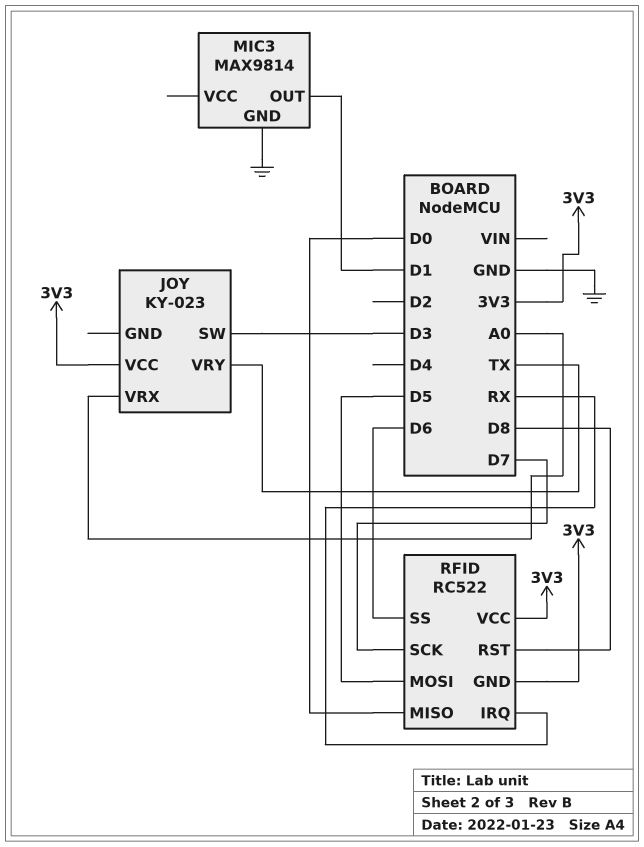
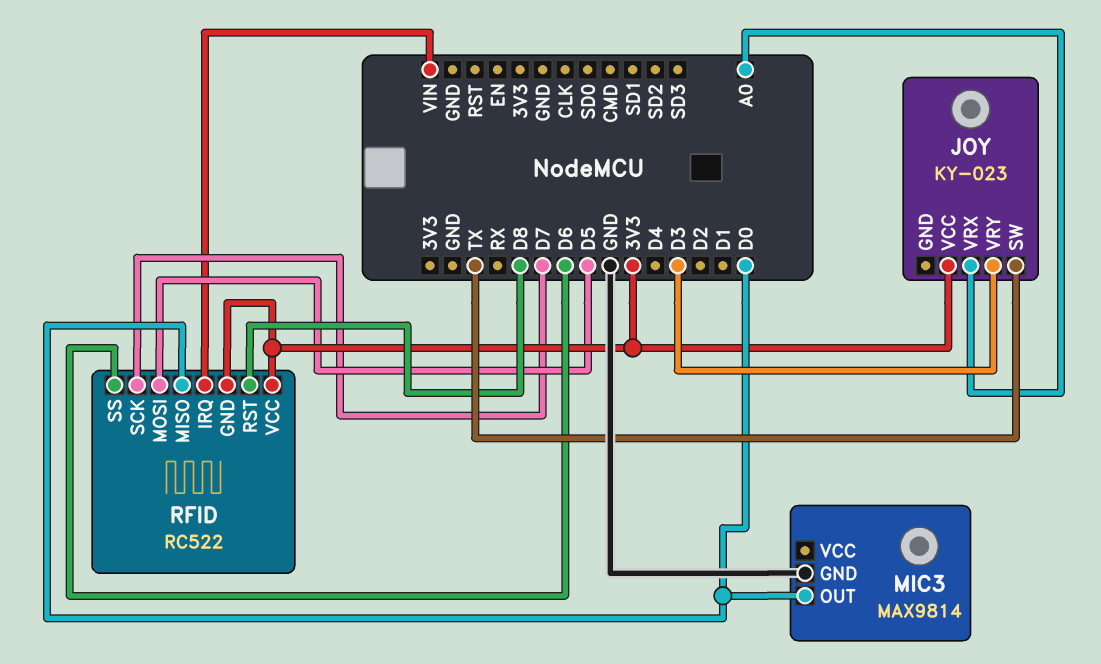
JOY pin SW: D3 -> TX
JOY pin VRY: TX -> D3
MIC3 pin OUT: D1 -> D0
RFID pin IRQ: RX -> VIN

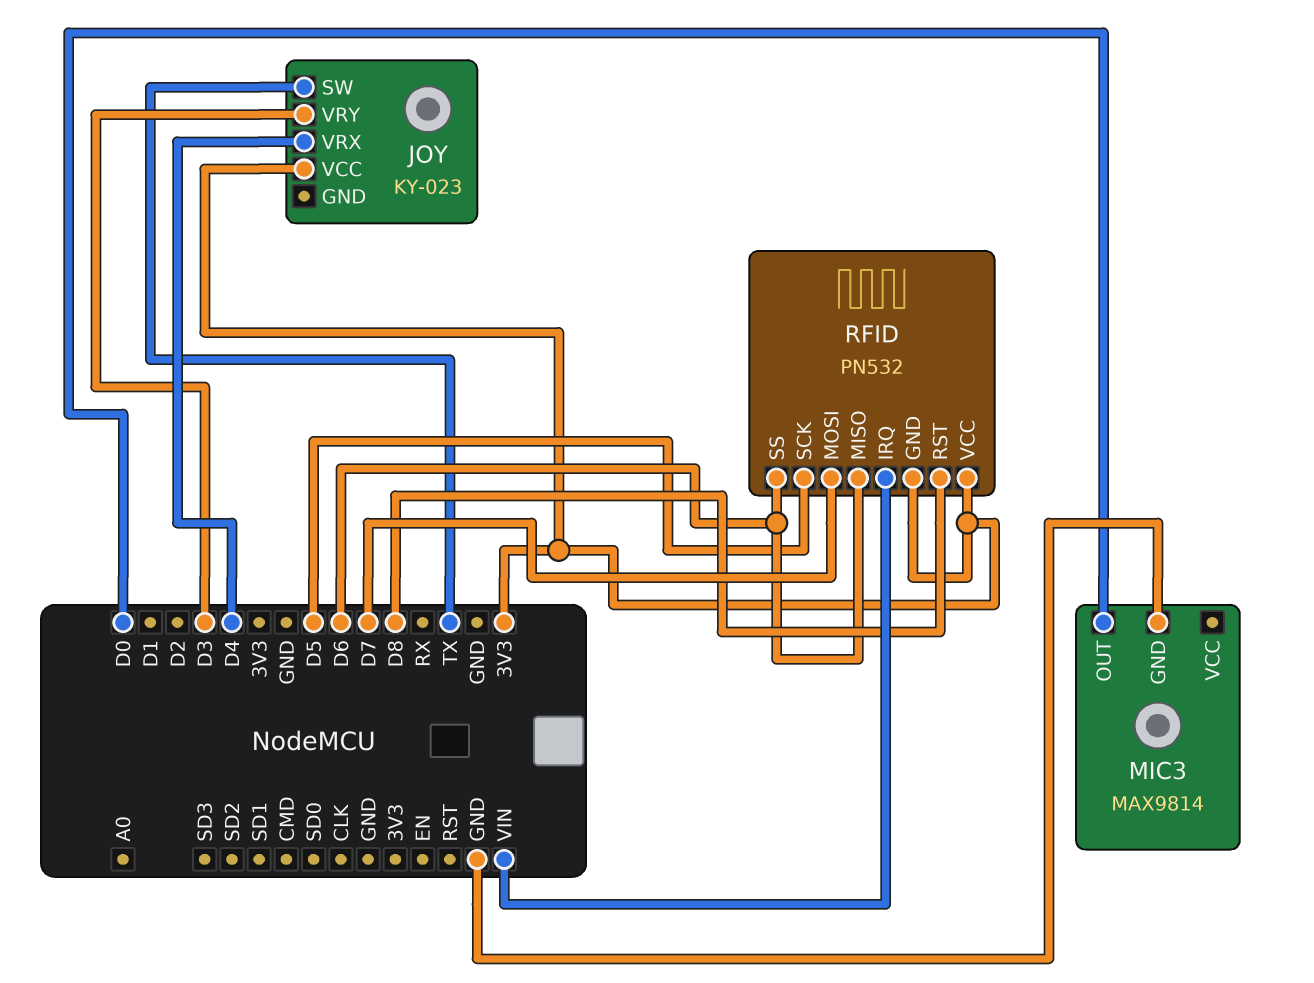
JOY pin VRX: A0 -> D4
RFID: RC522 -> PN532
RFID pin MISO: D0 -> D6
RFID pin MOSI: D5 -> D7
RFID pin SCK: D7 -> D5

